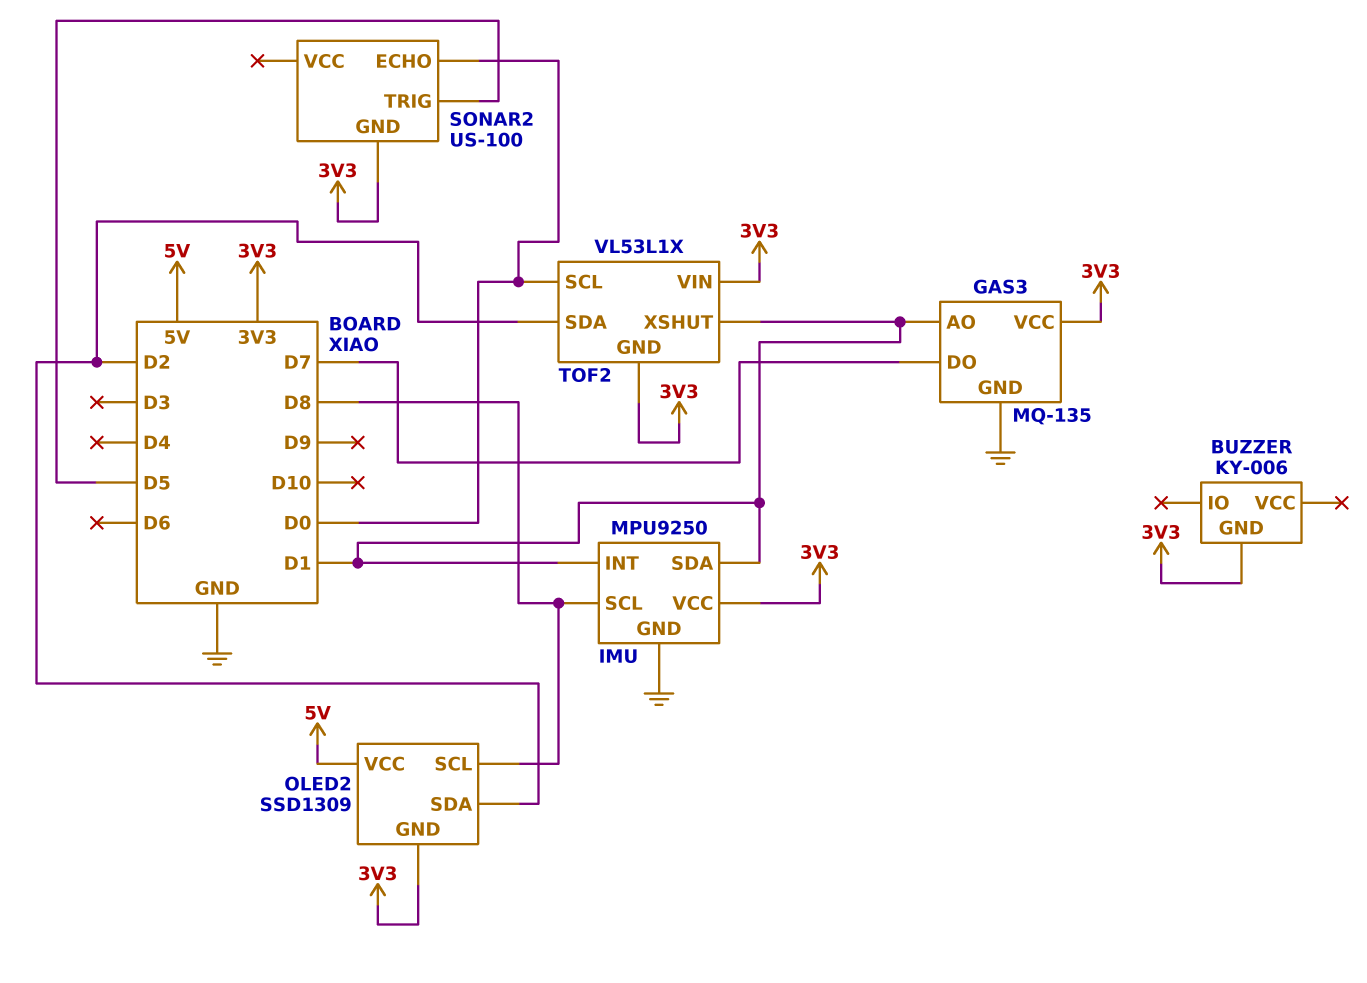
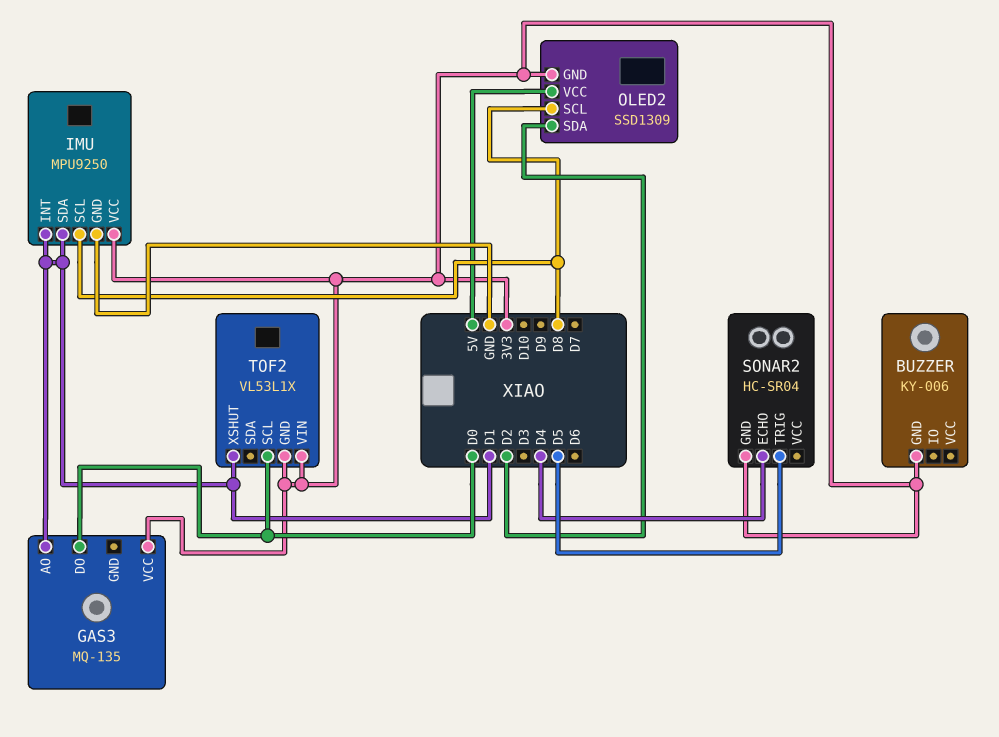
GAS3 pin DO: D7 -> D0
GAS3 pin GND: GND -> none
SONAR2: US-100 -> HC-SR04
SONAR2 pin ECHO: D0 -> D4
TOF2 pin SDA: D2 -> none

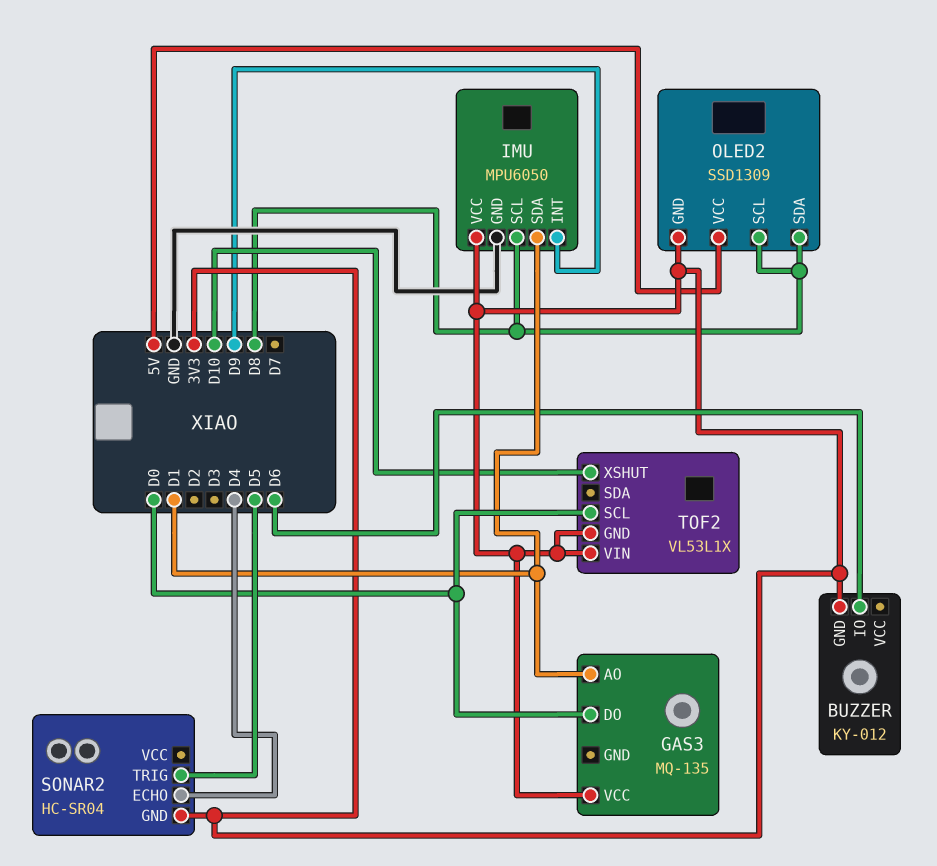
BUZZER: KY-006 -> KY-012
BUZZER pin IO: none -> D6
IMU: MPU9250 -> MPU6050
IMU pin INT: D1 -> D9
OLED2 pin SDA: D2 -> D8
TOF2 pin XSHUT: D1 -> D10

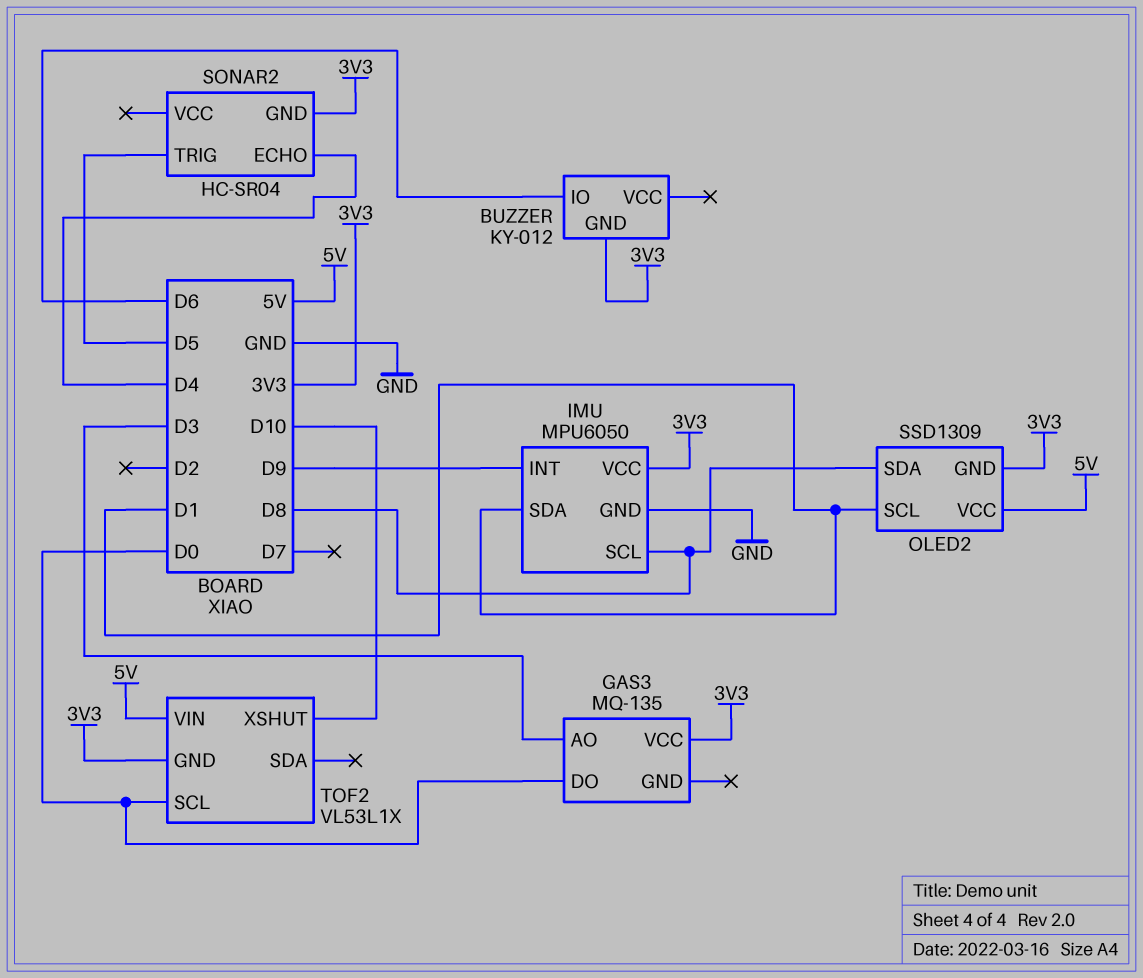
GAS3 pin AO: D1 -> D3
OLED2 pin SCL: D8 -> D1
TOF2 pin VIN: 3V3 -> 5V

